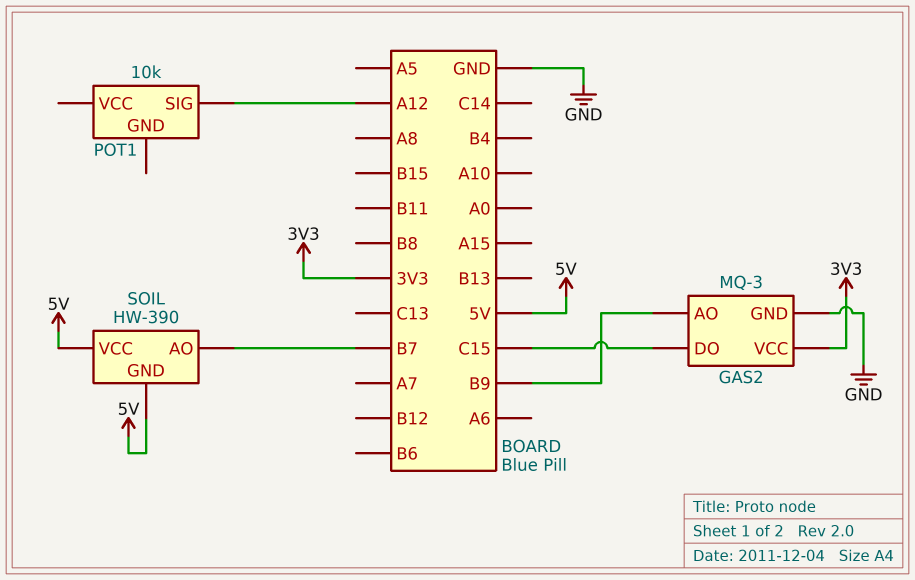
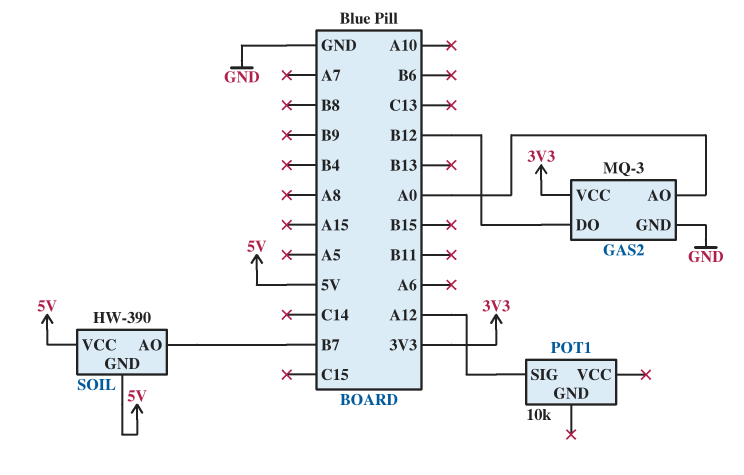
GAS2 pin AO: B9 -> A0
GAS2 pin DO: C15 -> B12

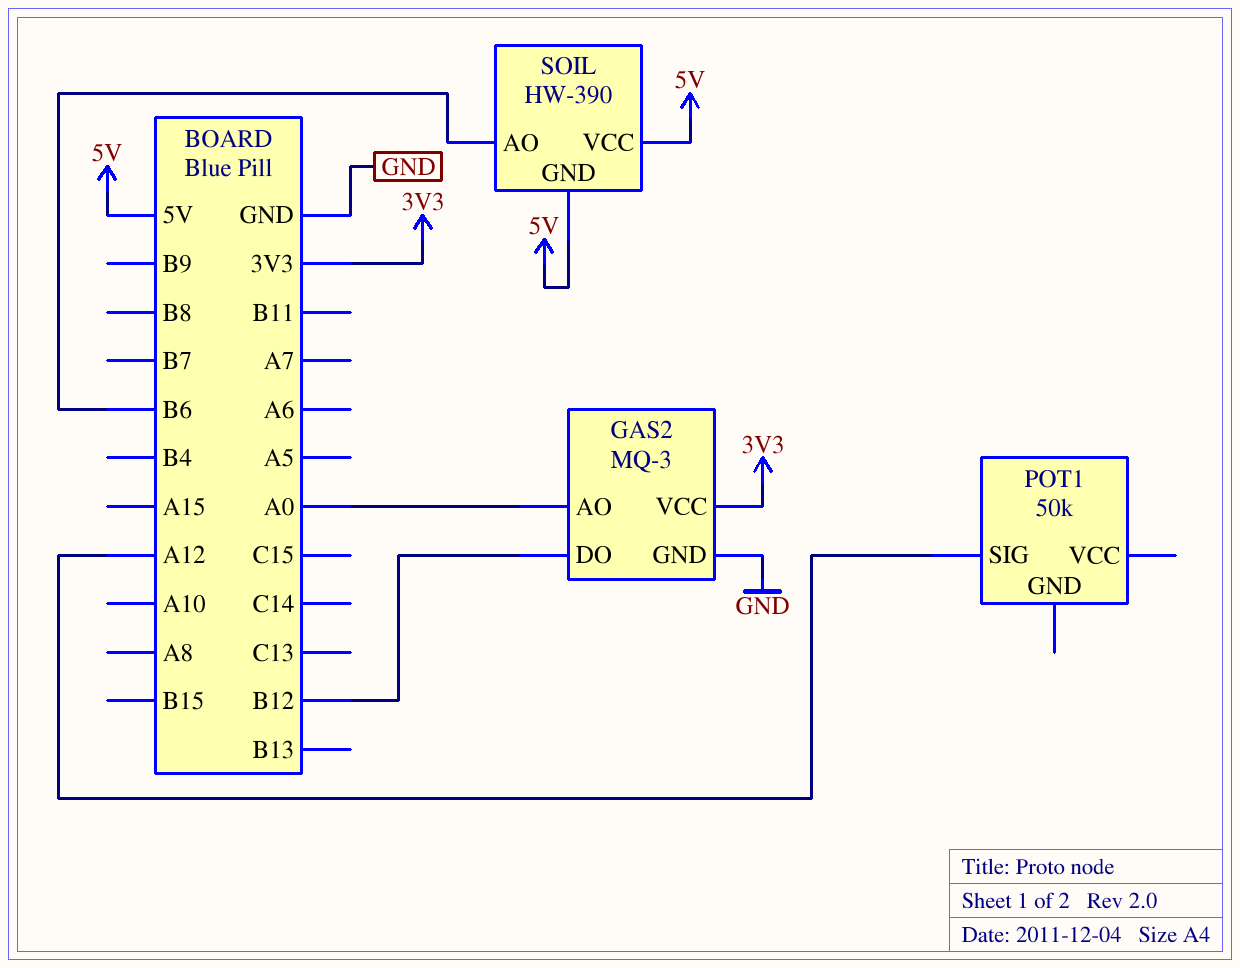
POT1: 10k -> 50k
SOIL pin AO: B7 -> B6

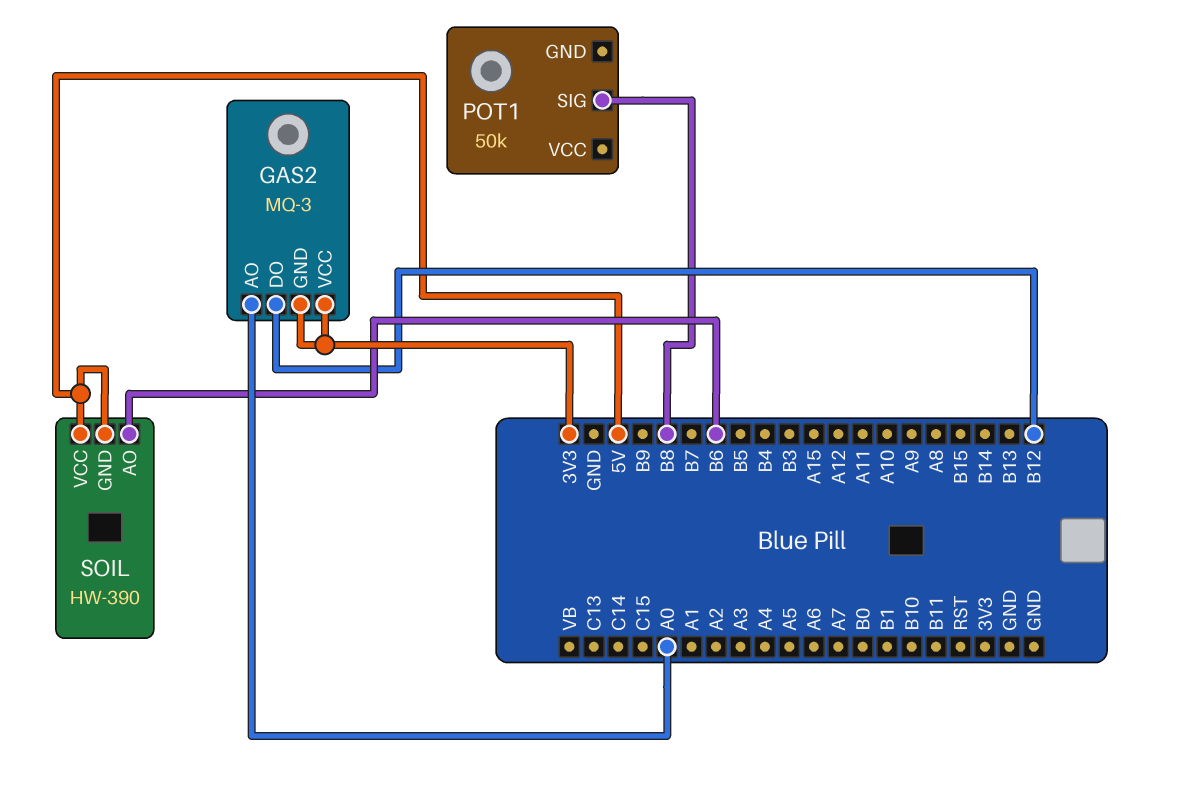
GAS2 pin GND: GND -> 3V3
POT1 pin SIG: A12 -> B8

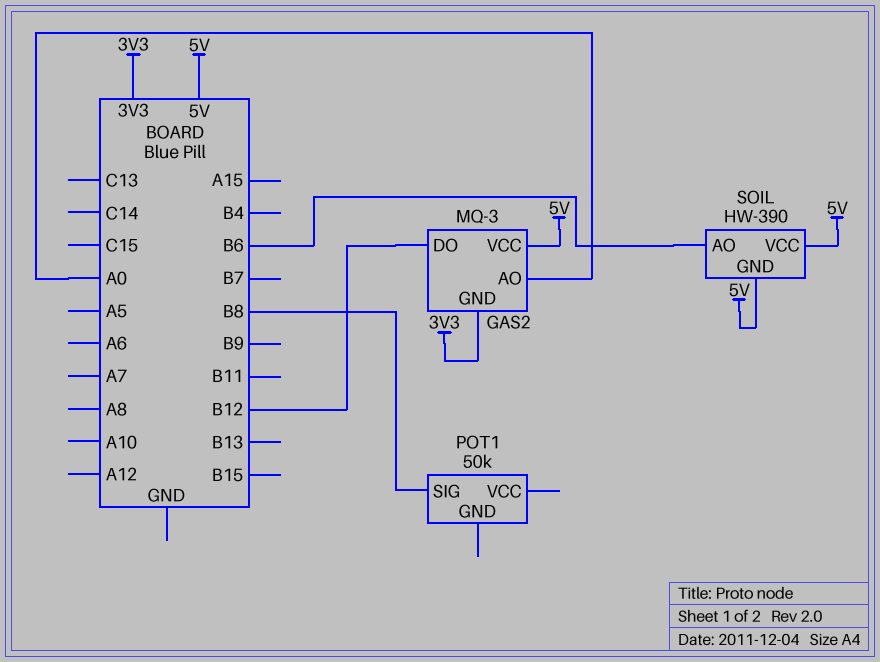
GAS2 pin VCC: 3V3 -> 5V

